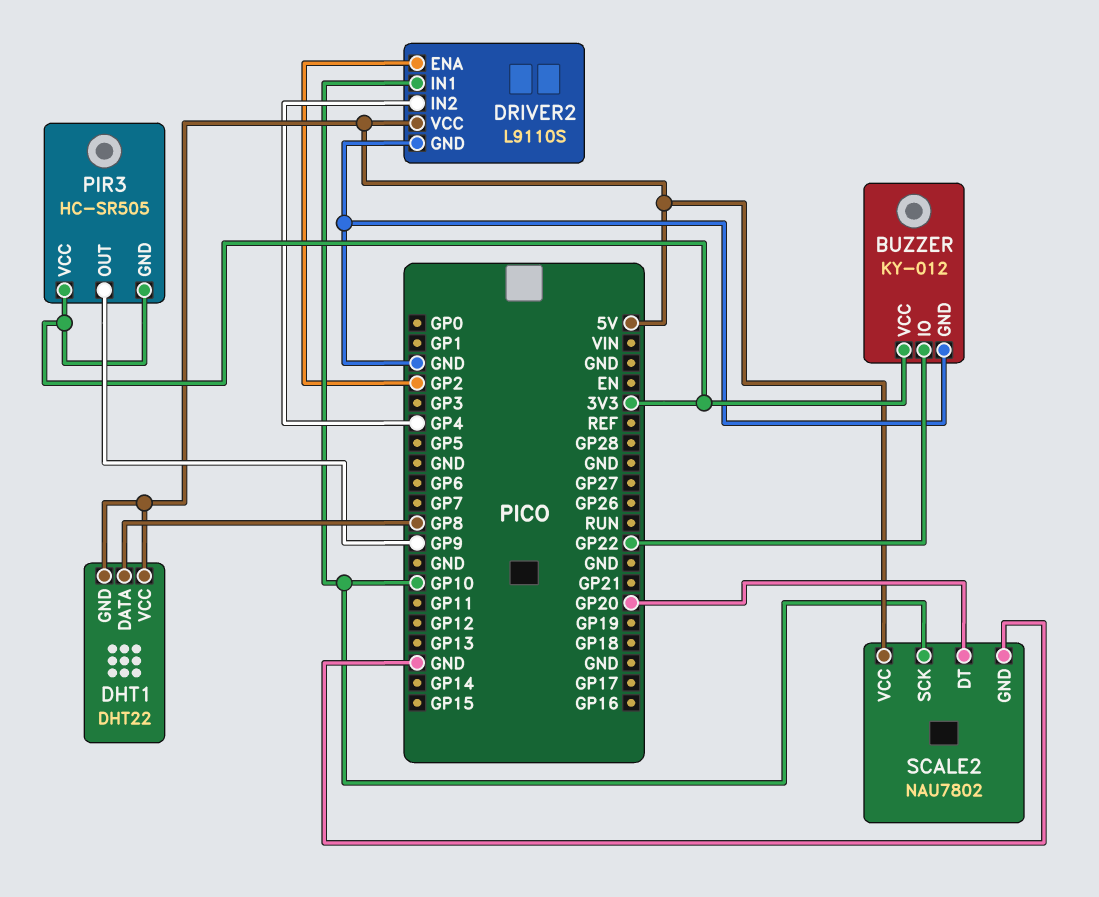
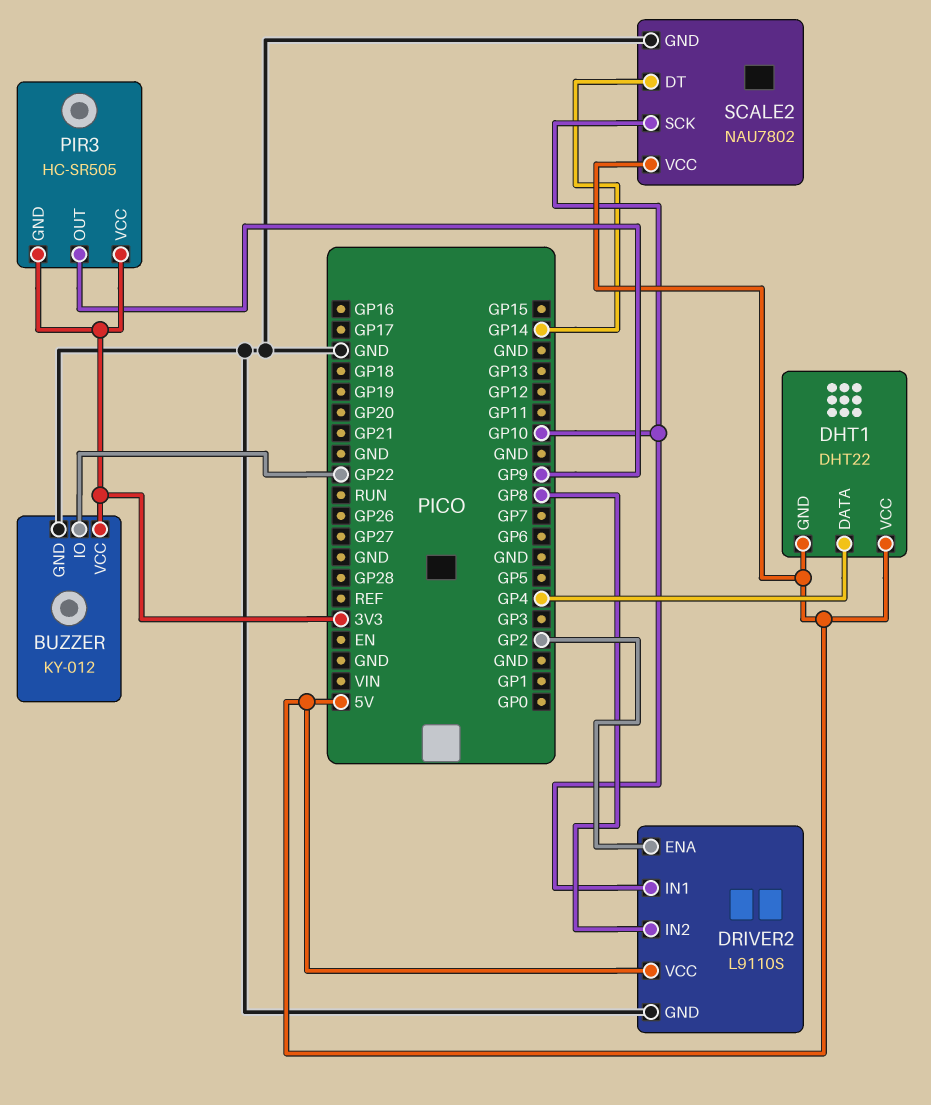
DHT1 pin DATA: GP8 -> GP4
DRIVER2 pin IN2: GP4 -> GP8
SCALE2 pin DT: GP20 -> GP14

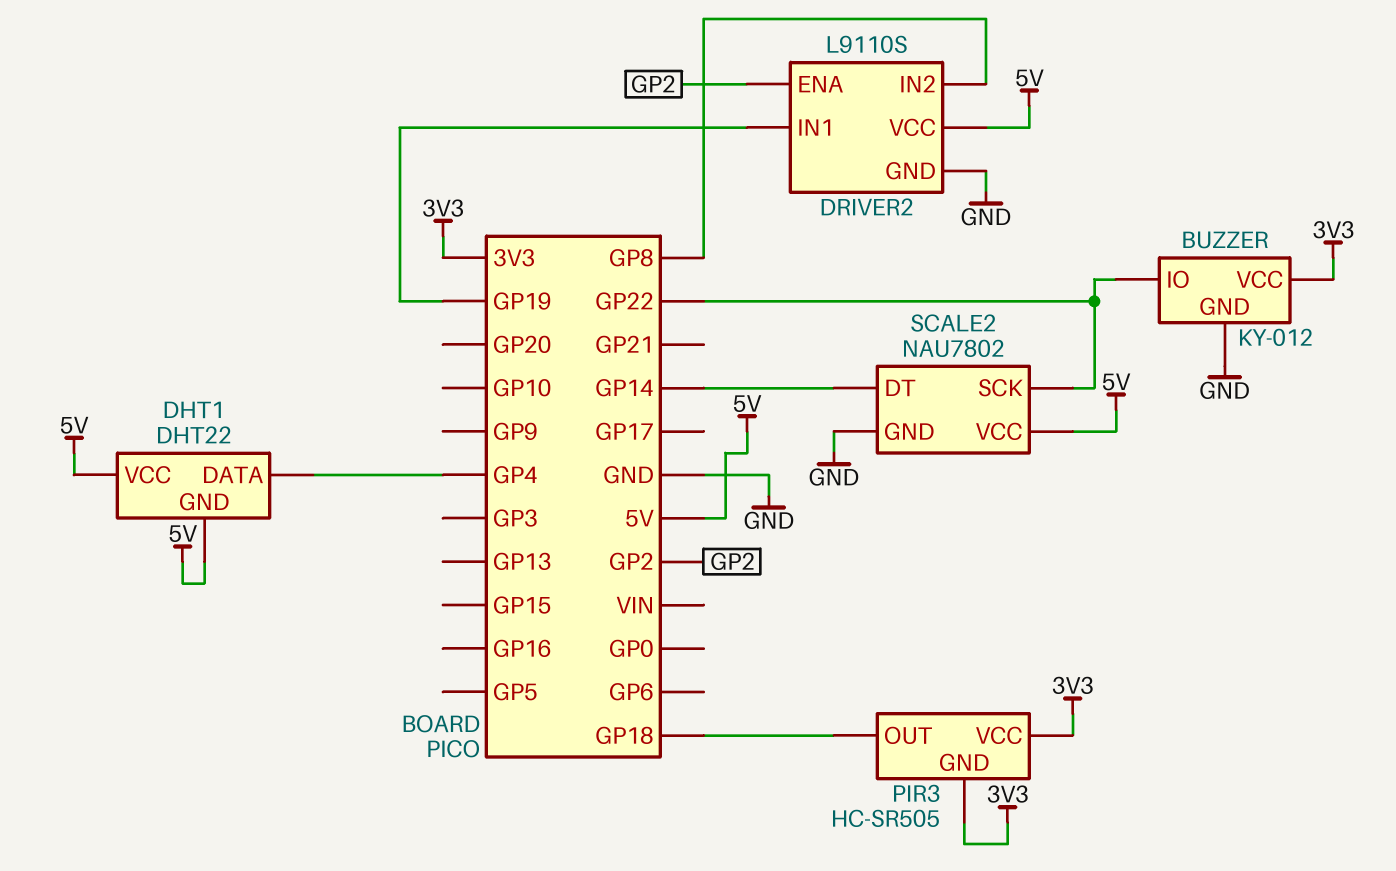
DRIVER2 pin IN1: GP10 -> GP19
PIR3 pin OUT: GP9 -> GP18
SCALE2 pin SCK: GP10 -> GP22

